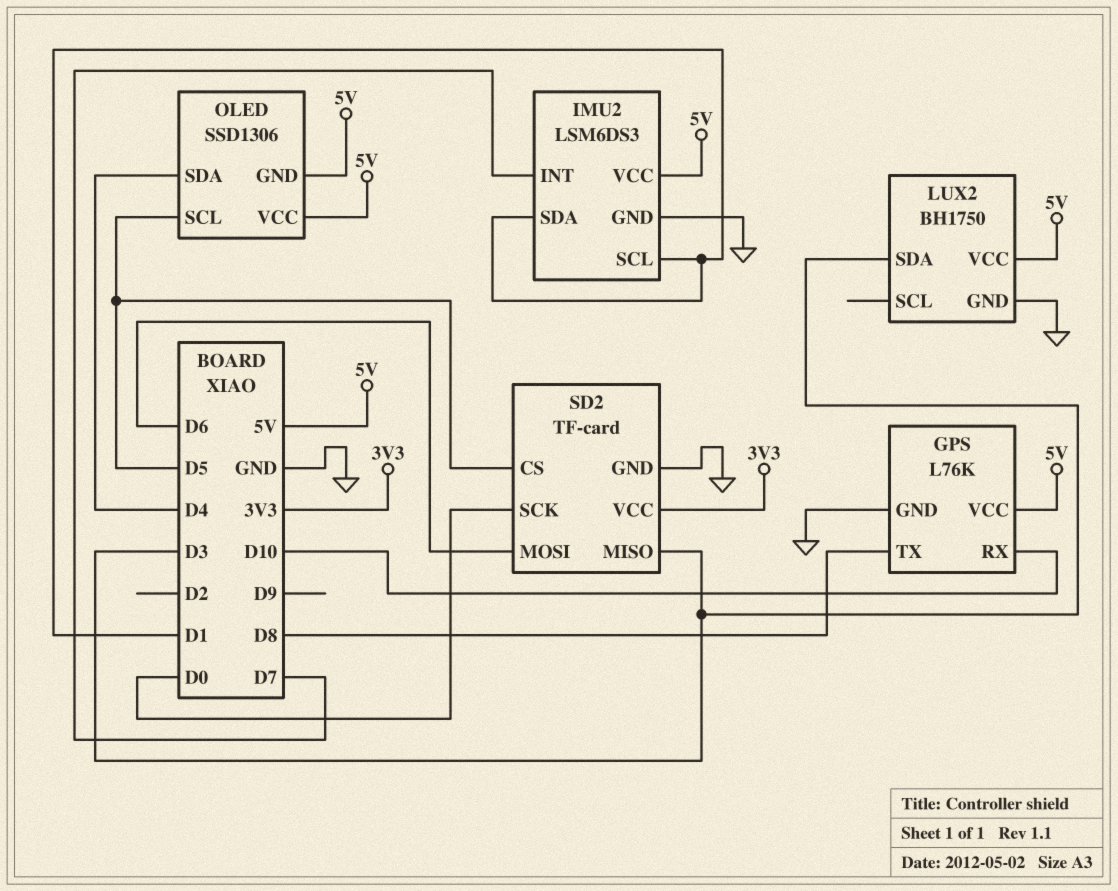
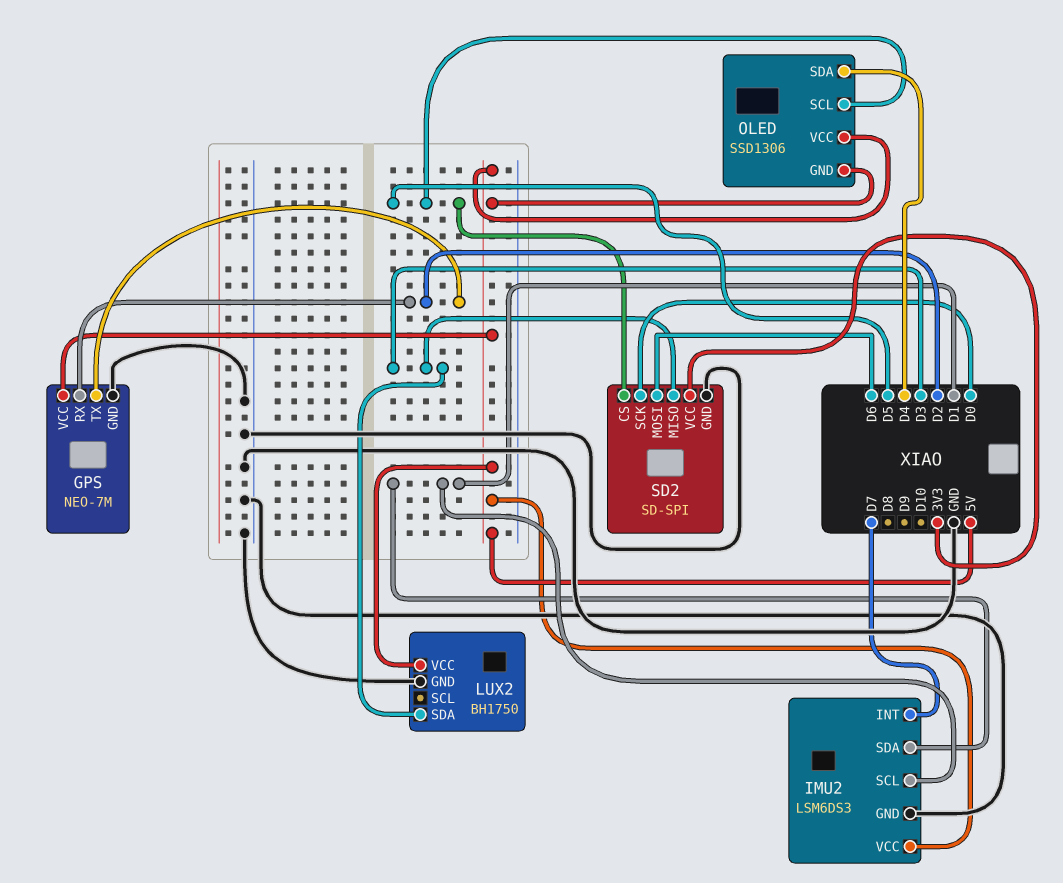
GPS: L76K -> NEO-7M
GPS pin RX: D10 -> D2
GPS pin TX: D8 -> D2
SD2: TF-card -> SD-SPI

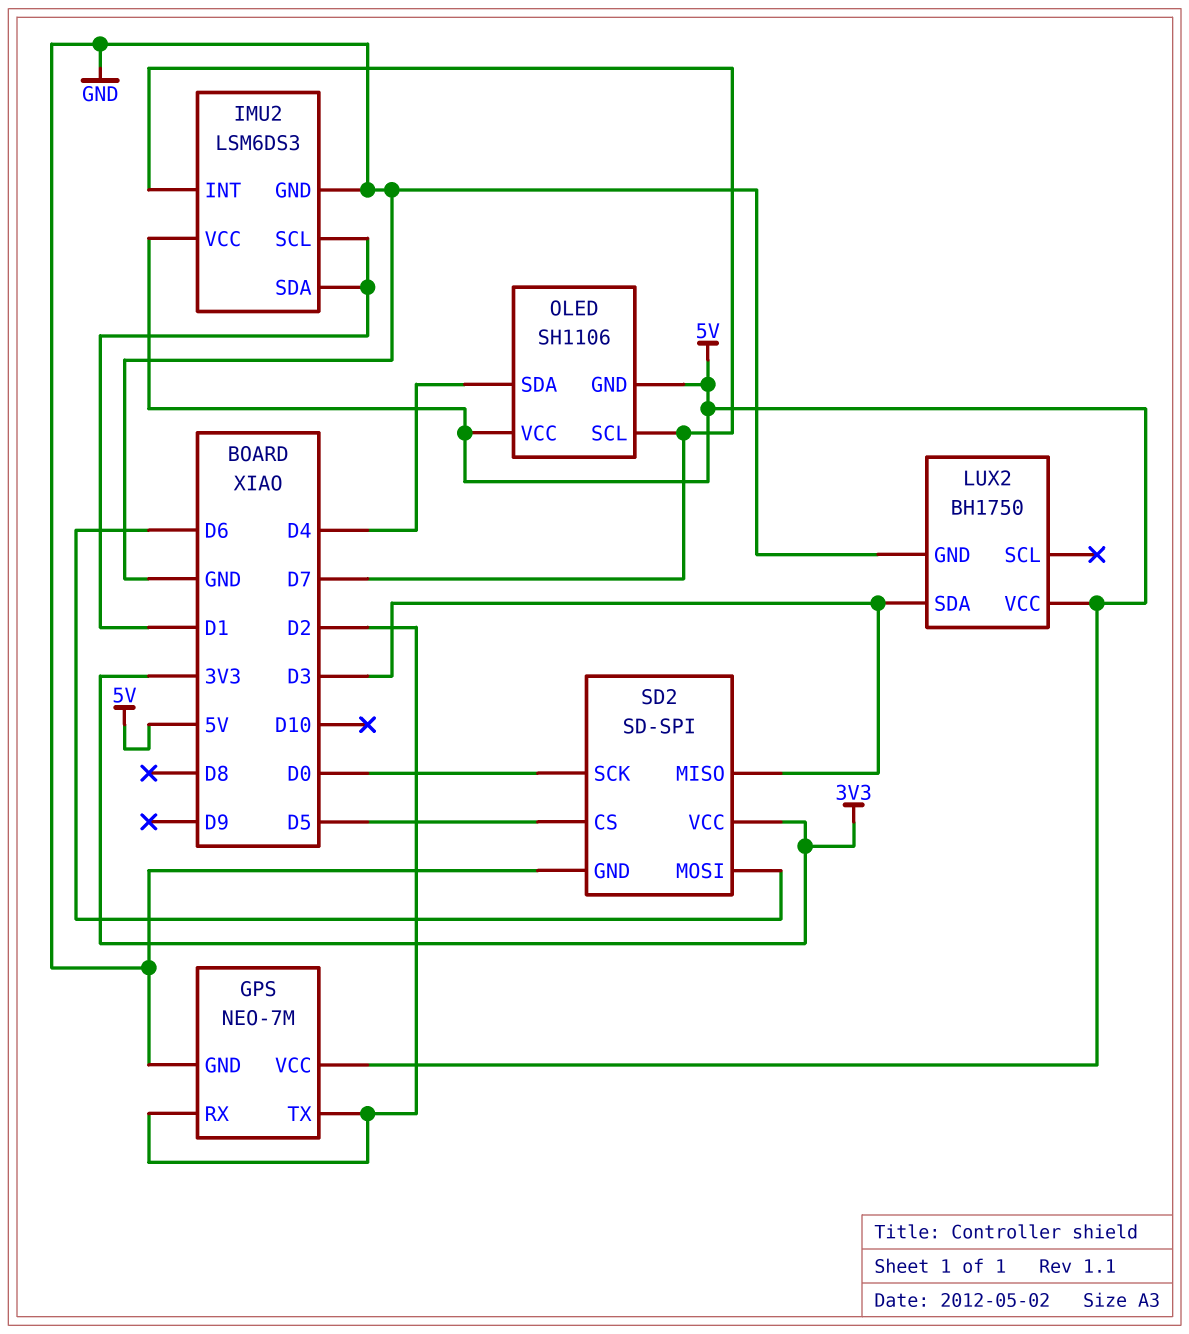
OLED: SSD1306 -> SH1106
OLED pin SCL: D5 -> D7

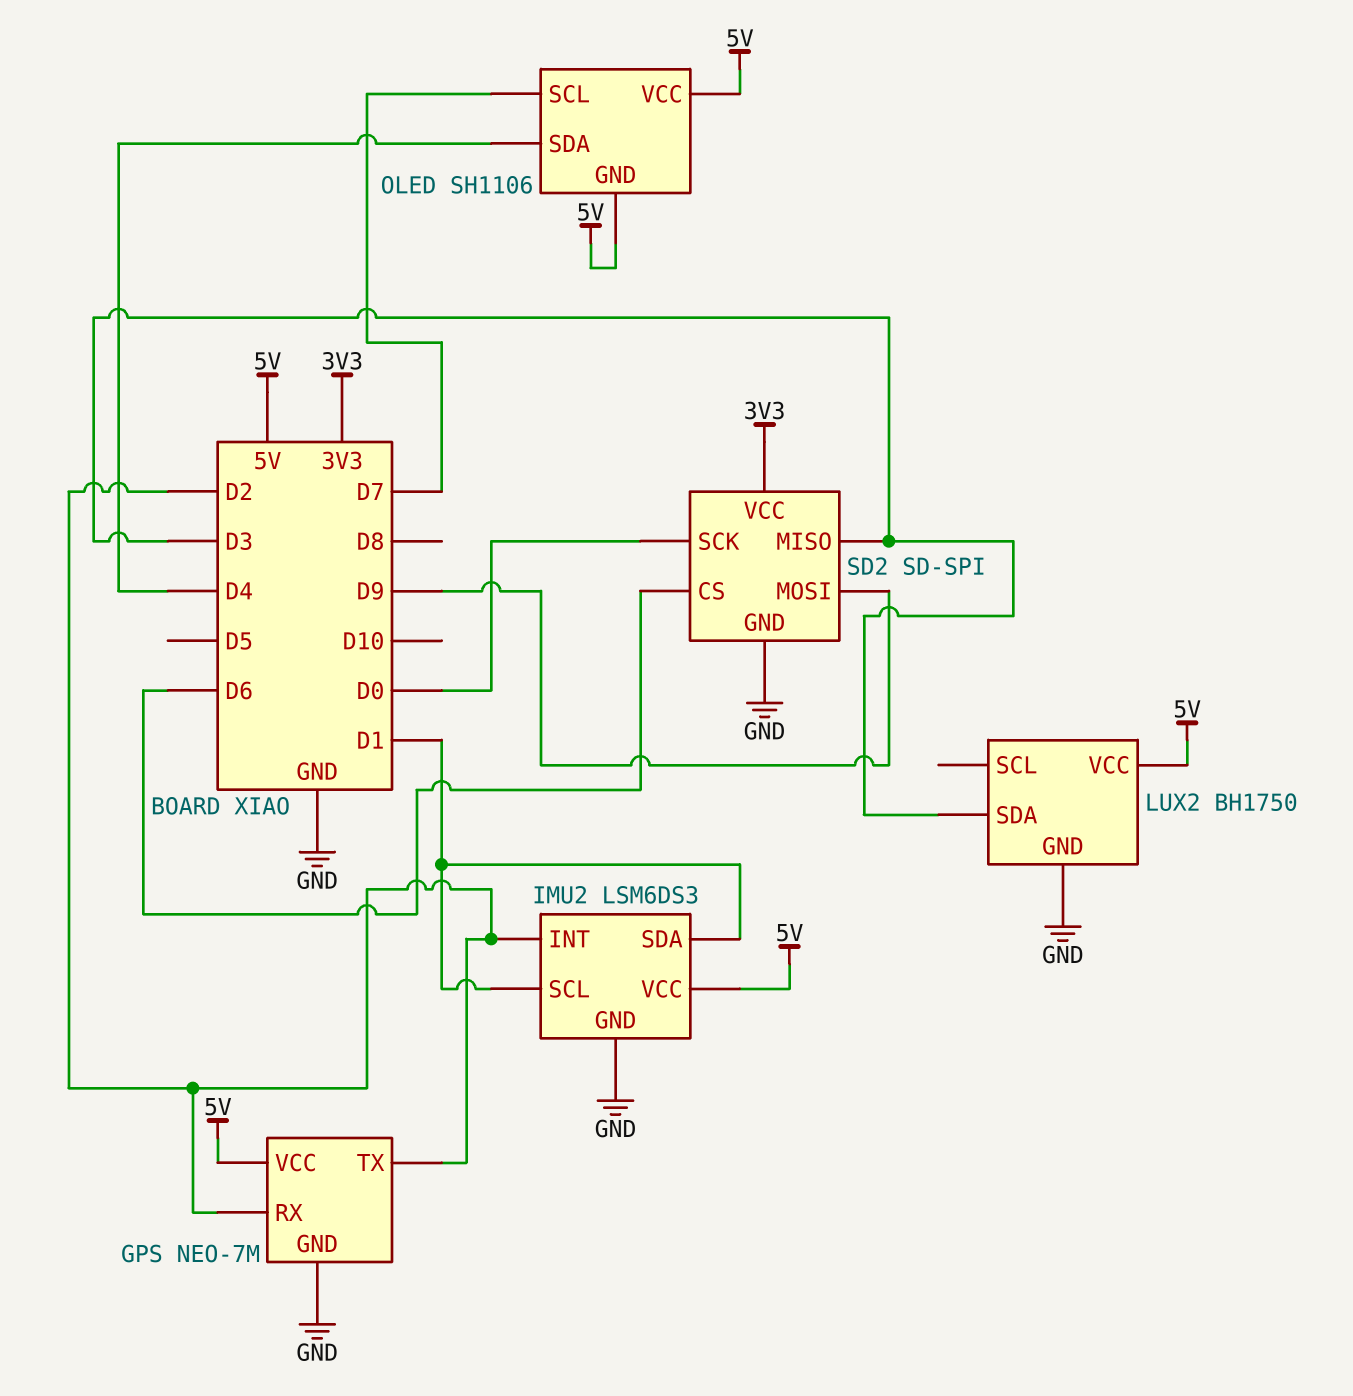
IMU2 pin INT: D7 -> D2
SD2 pin CS: D5 -> D6
SD2 pin MOSI: D6 -> D9

